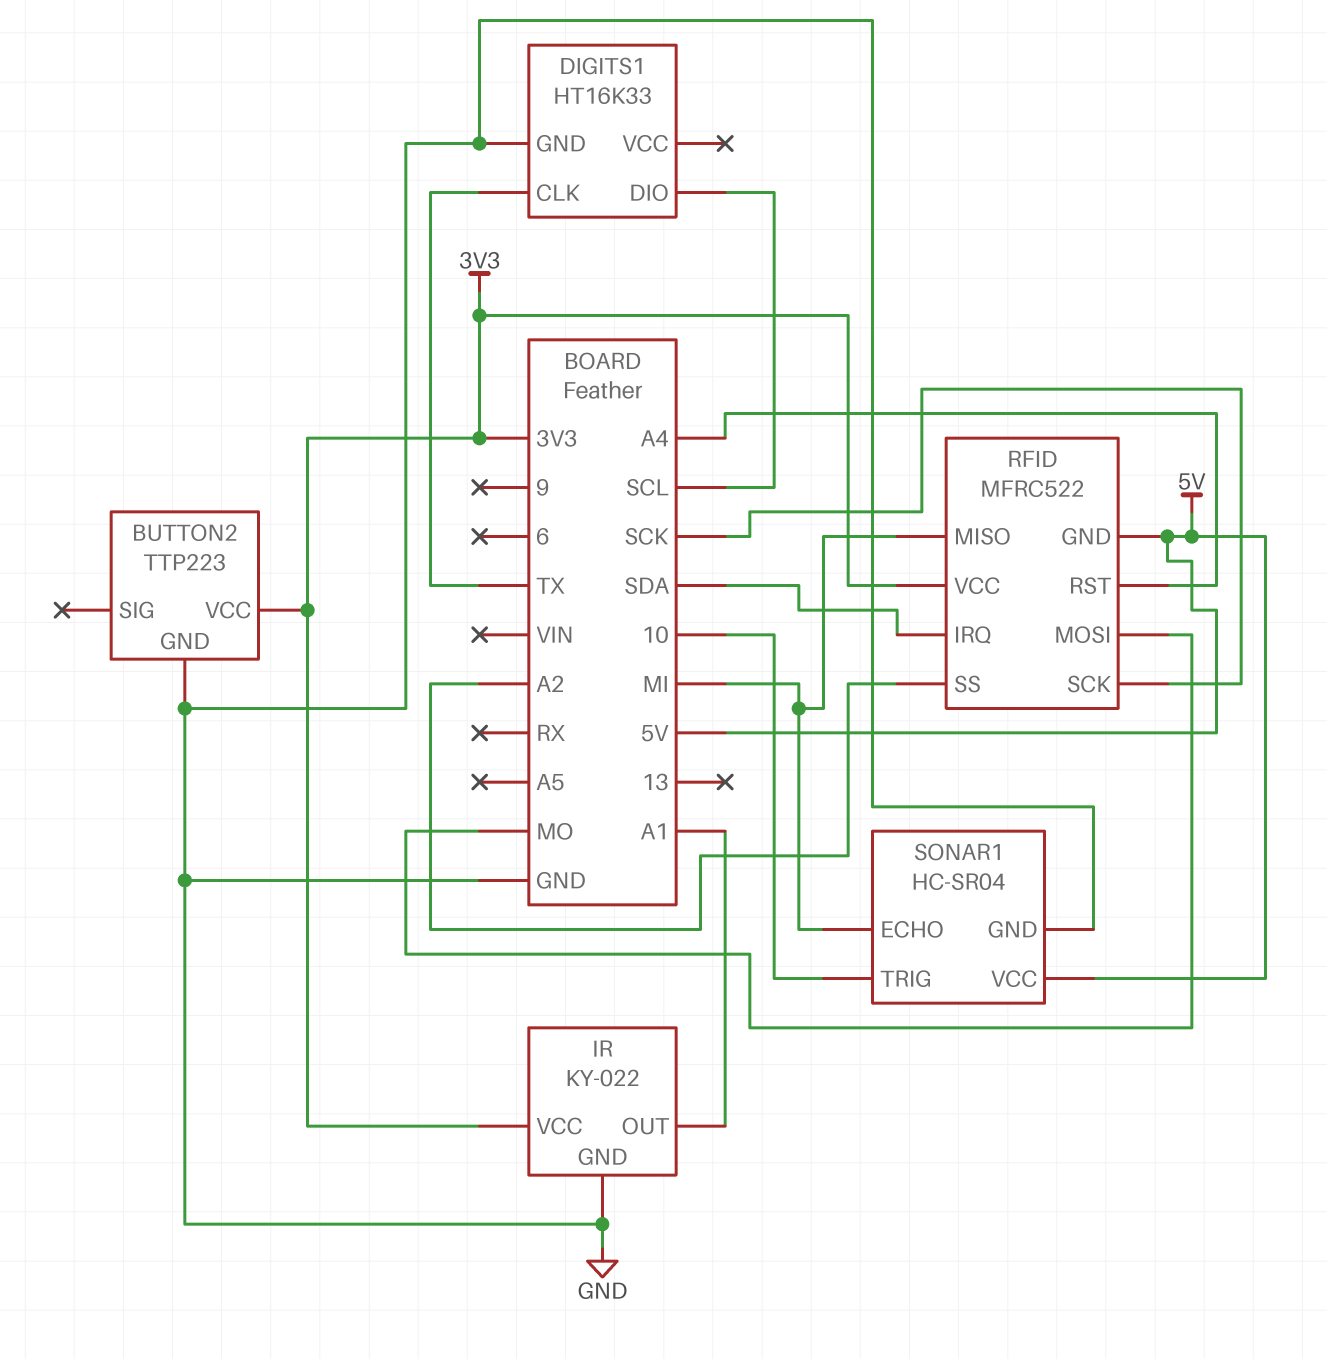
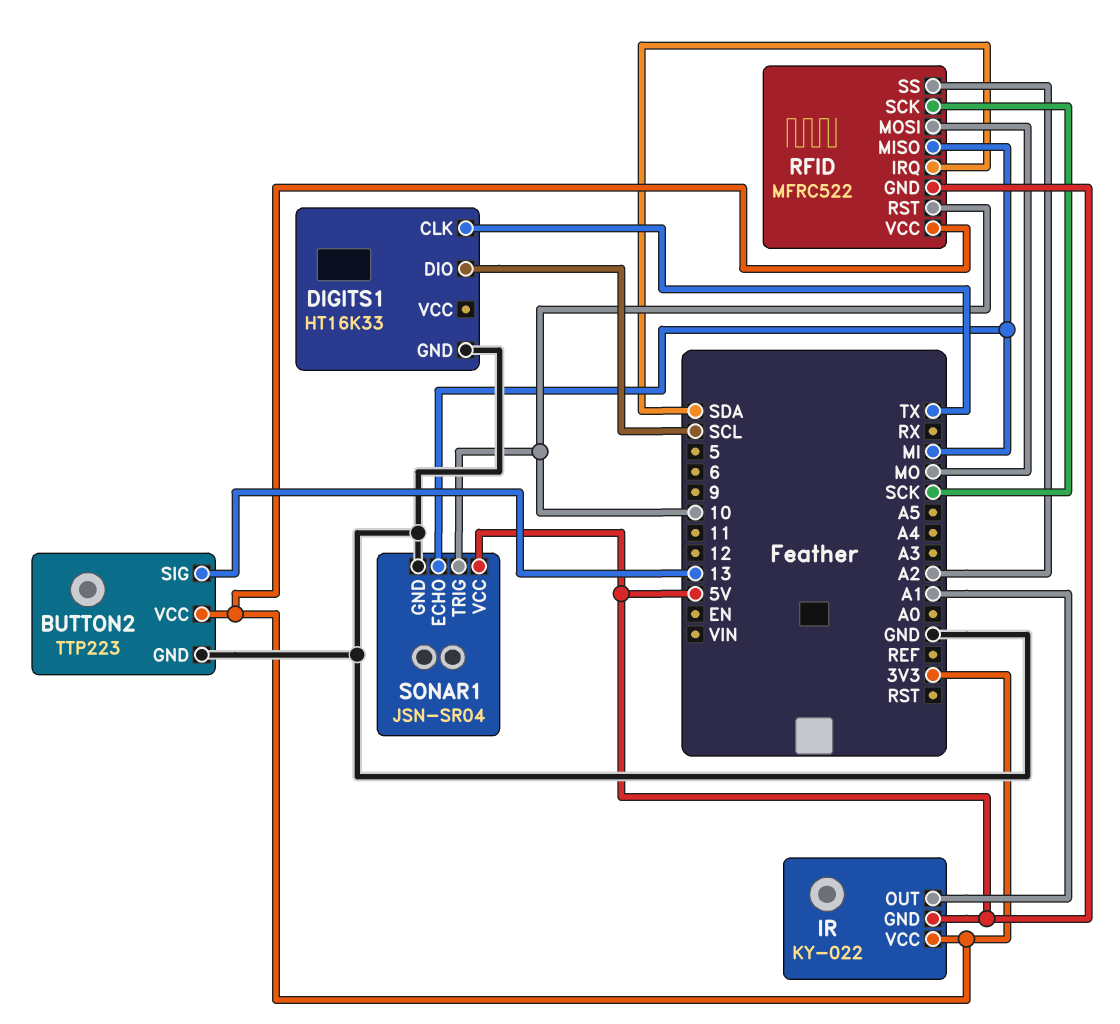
BUTTON2 pin SIG: none -> 13
IR pin GND: GND -> 5V
RFID pin RST: A4 -> 10
SONAR1: HC-SR04 -> JSN-SR04

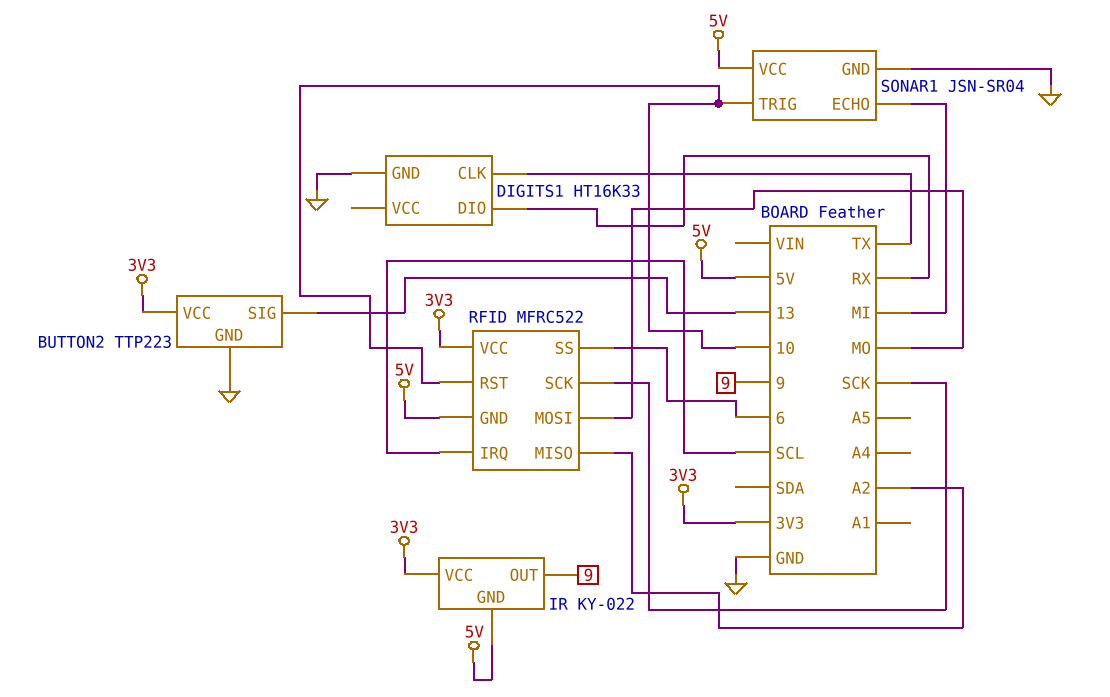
DIGITS1 pin DIO: SCL -> RX
IR pin OUT: A1 -> 9
RFID pin IRQ: SDA -> SCL
RFID pin MISO: MI -> A2
RFID pin SS: A2 -> 6

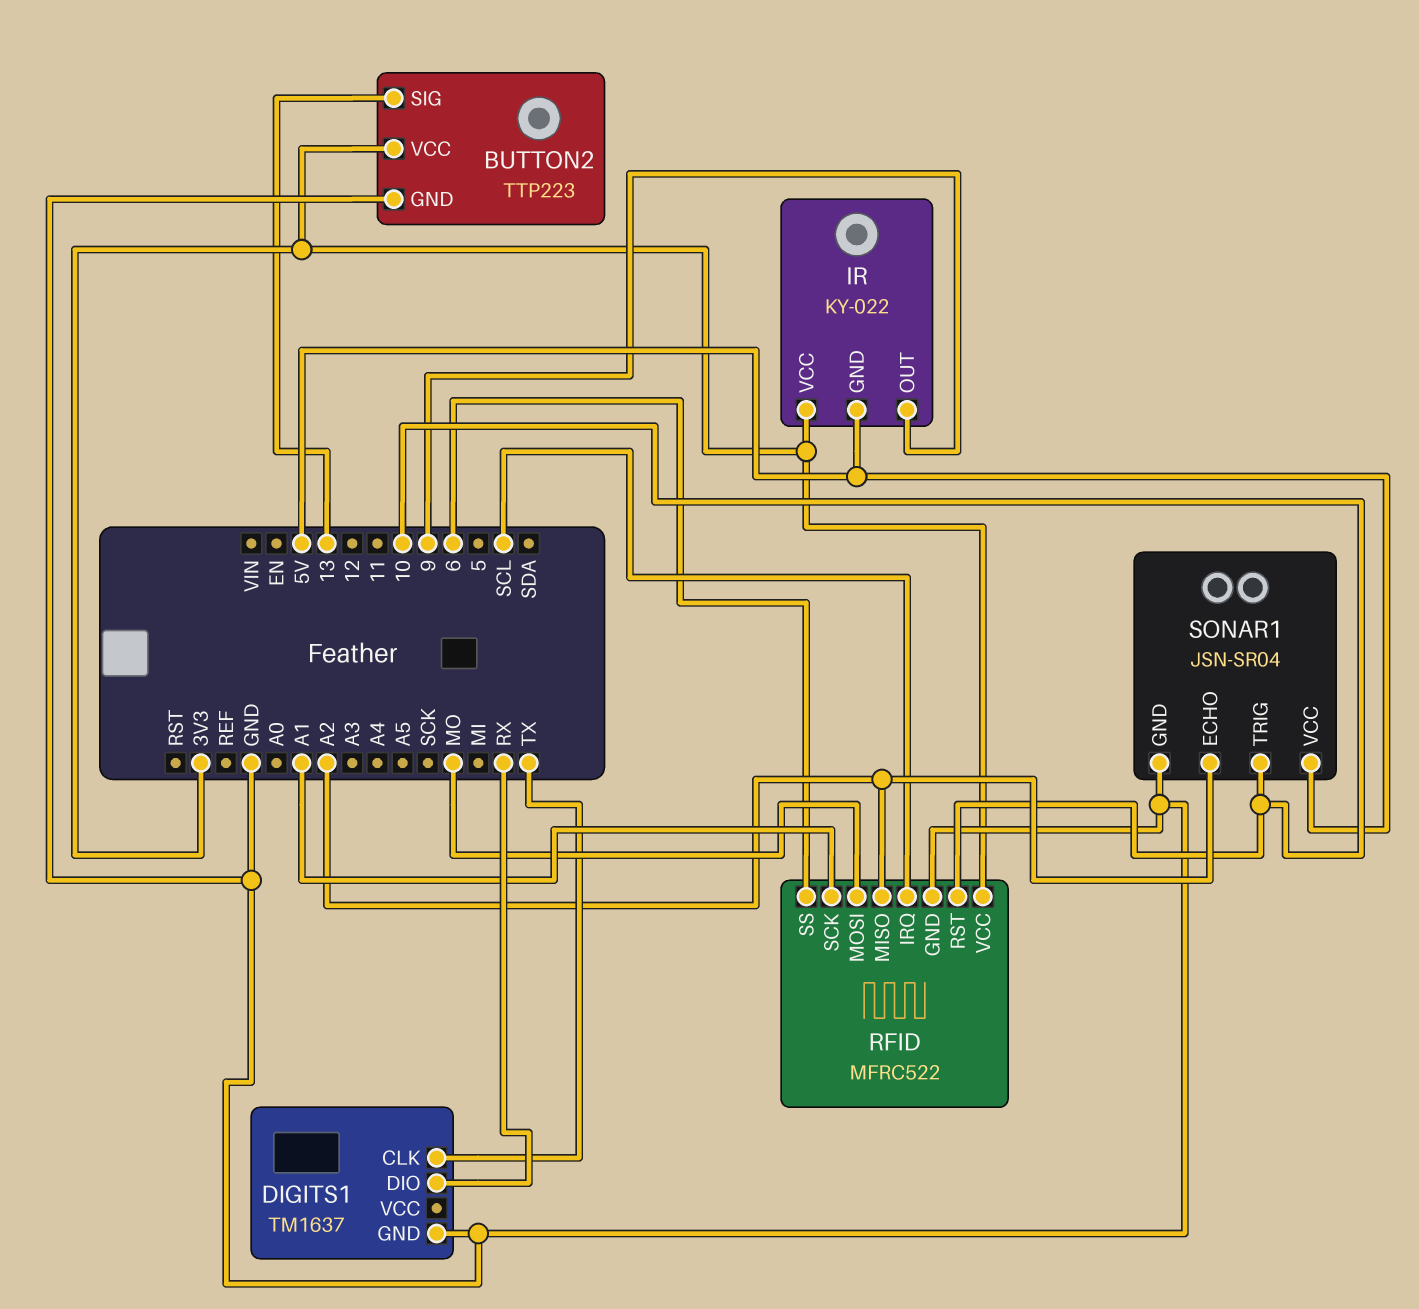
DIGITS1: HT16K33 -> TM1637
RFID pin GND: 5V -> GND
RFID pin SCK: SCK -> A1
SONAR1 pin ECHO: MI -> A2

